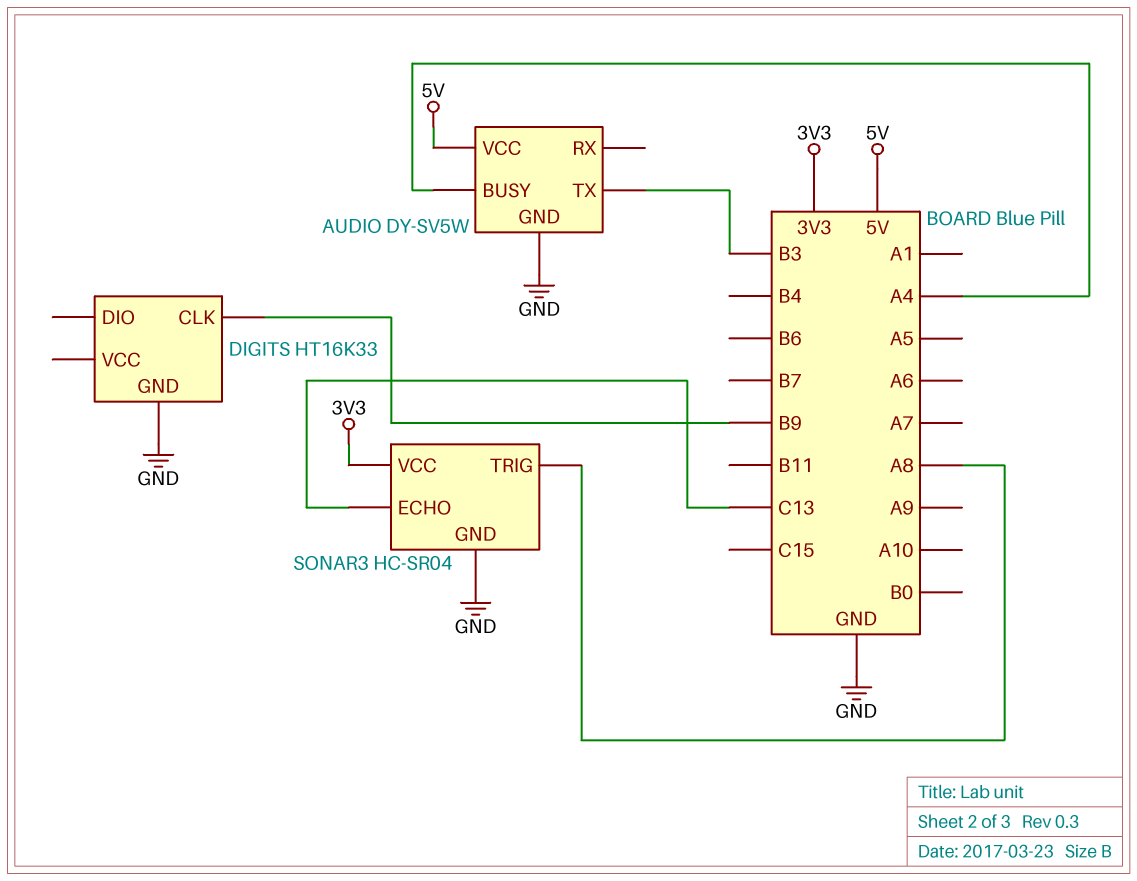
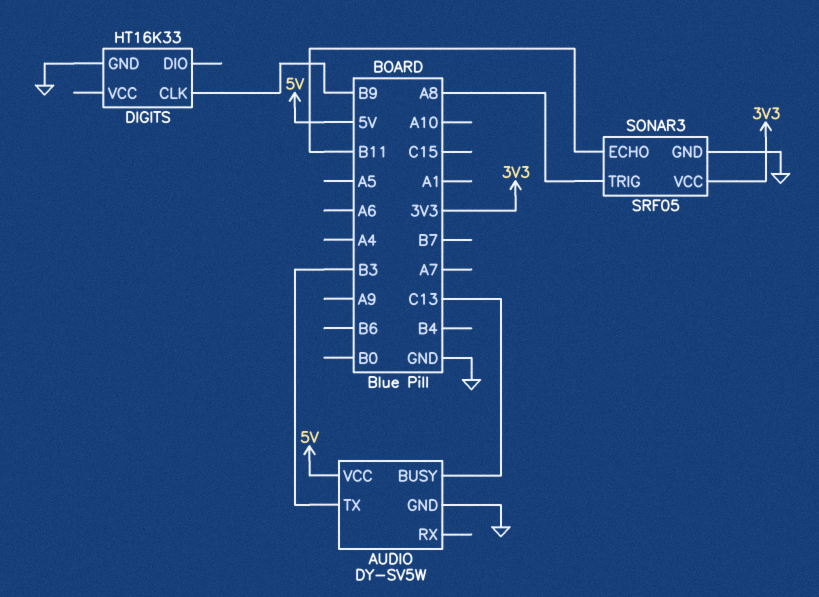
AUDIO pin BUSY: A4 -> C13
SONAR3: HC-SR04 -> SRF05
SONAR3 pin ECHO: C13 -> B11

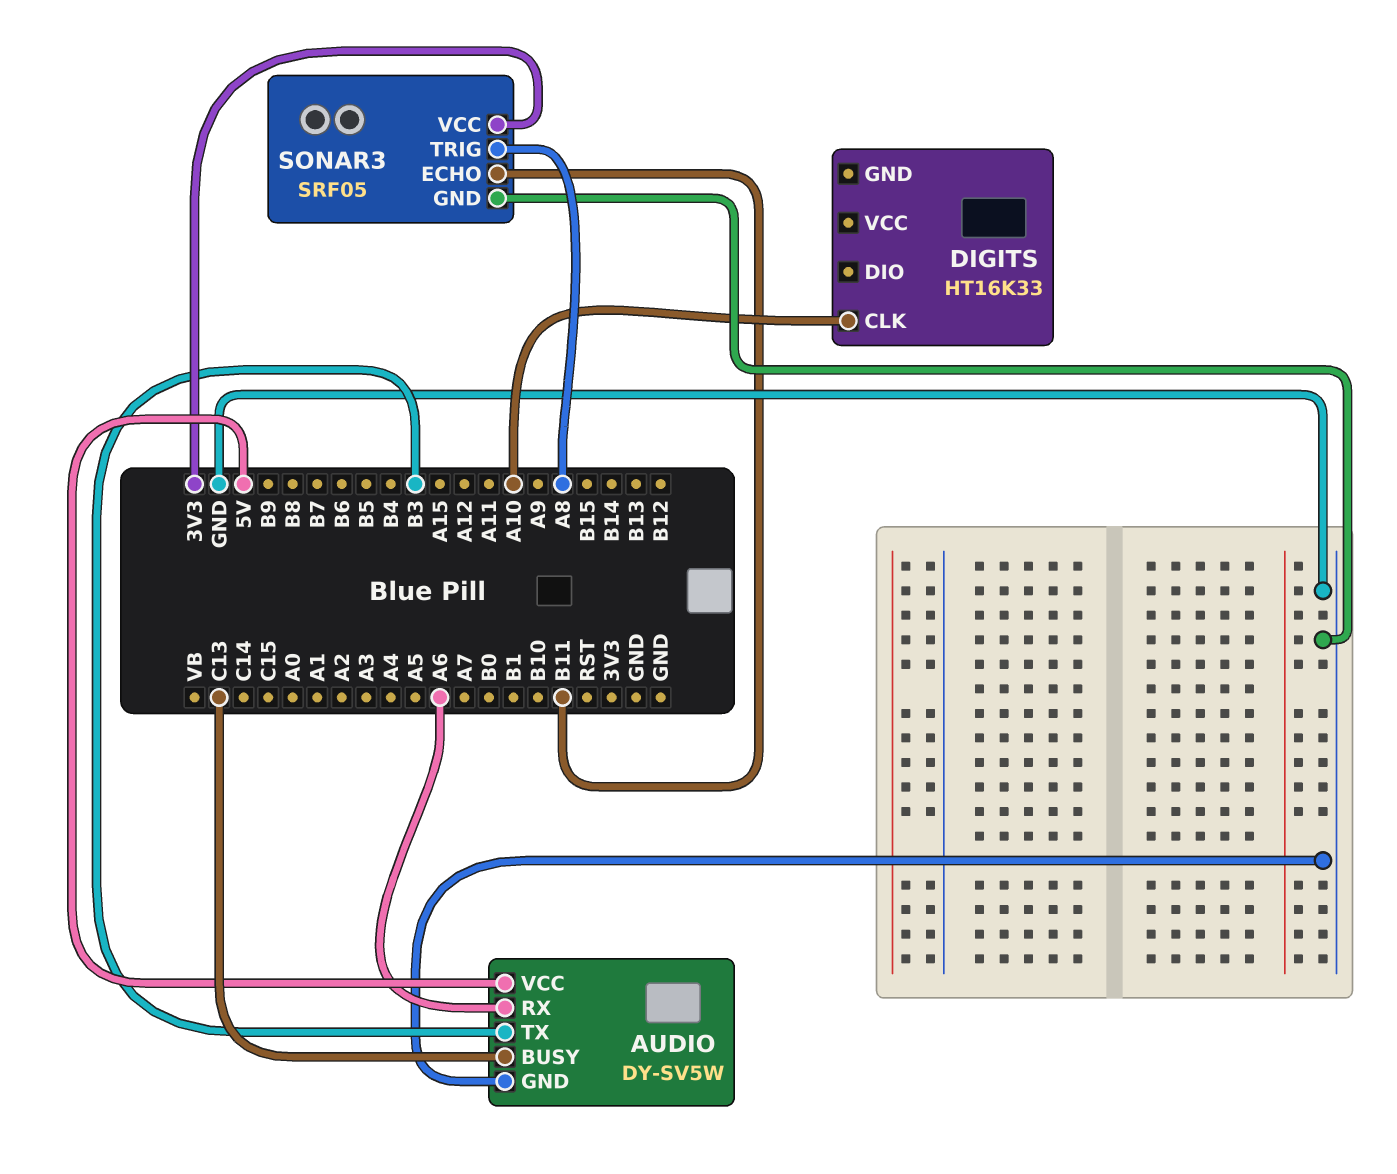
AUDIO pin RX: none -> A6
DIGITS pin CLK: B9 -> A10
DIGITS pin GND: GND -> none

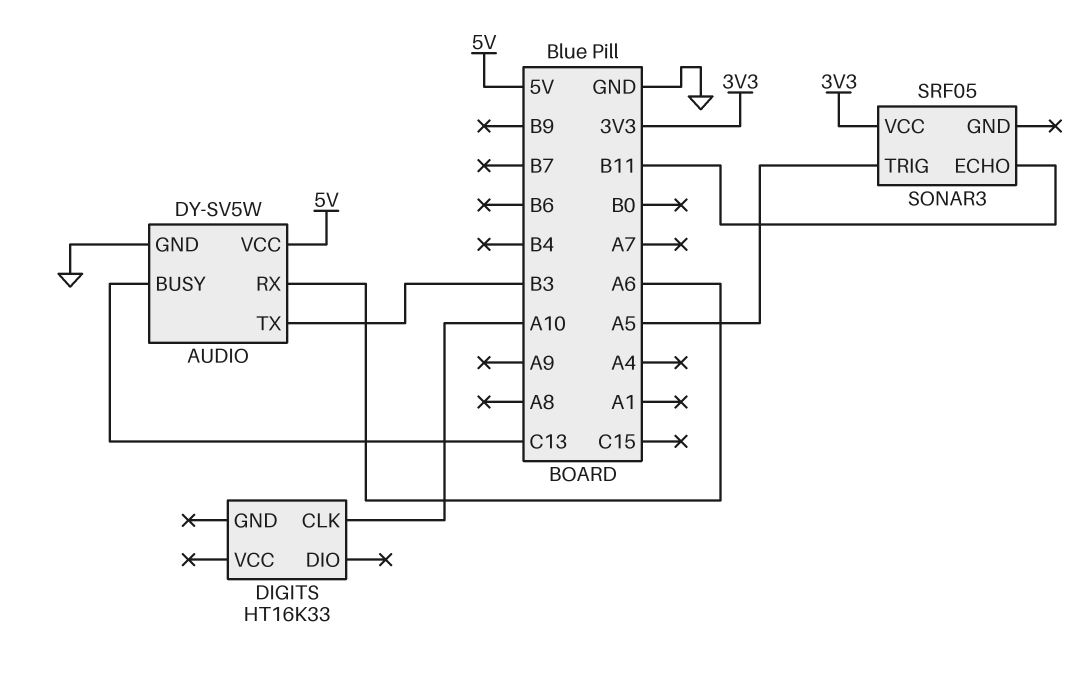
SONAR3 pin GND: GND -> none
SONAR3 pin TRIG: A8 -> A5

